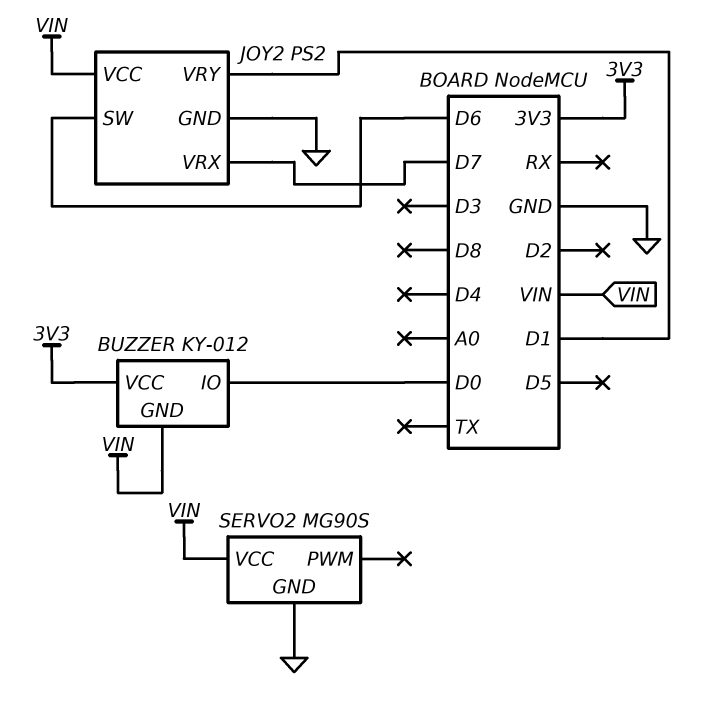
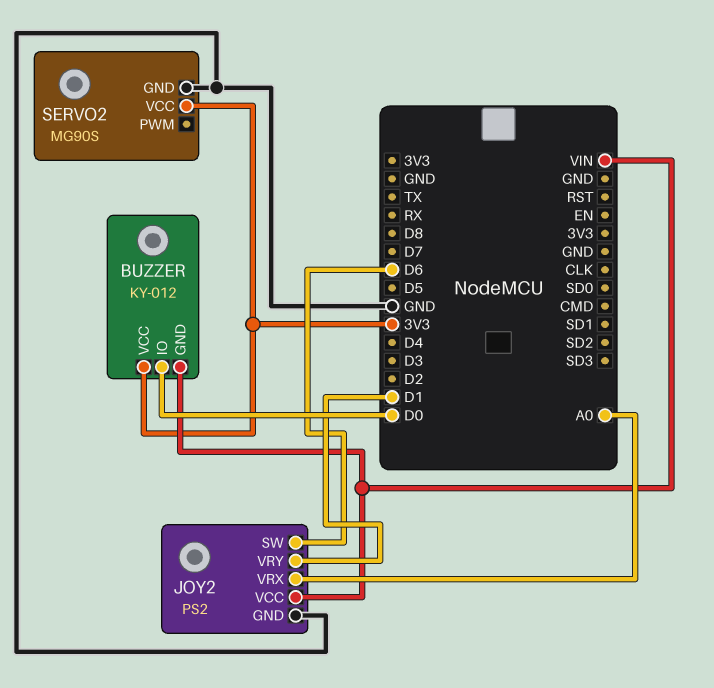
JOY2 pin VRX: D7 -> A0
SERVO2 pin VCC: VIN -> 3V3

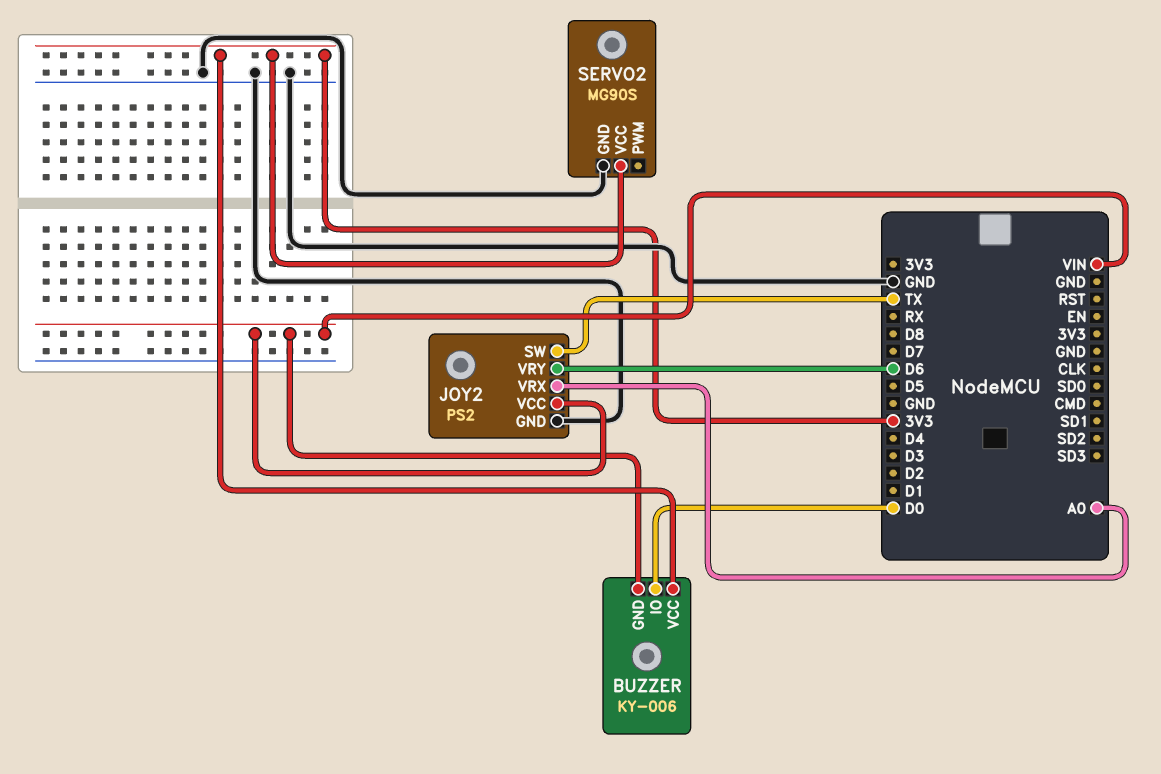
BUZZER: KY-012 -> KY-006
JOY2 pin SW: D6 -> TX
JOY2 pin VRY: D1 -> D6

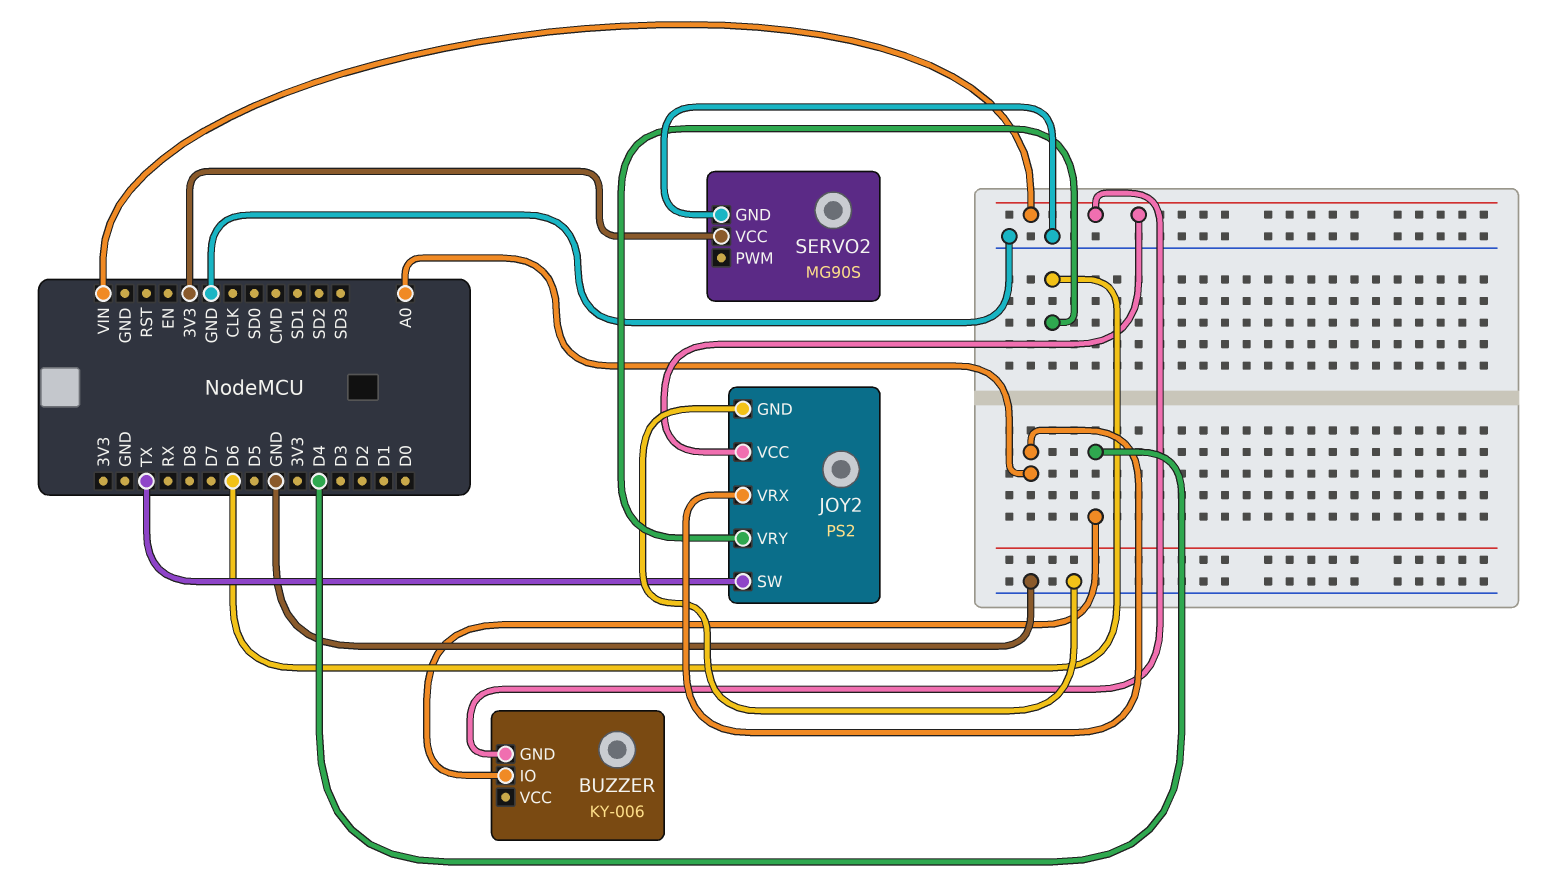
BUZZER pin IO: D0 -> D4
BUZZER pin VCC: 3V3 -> none

